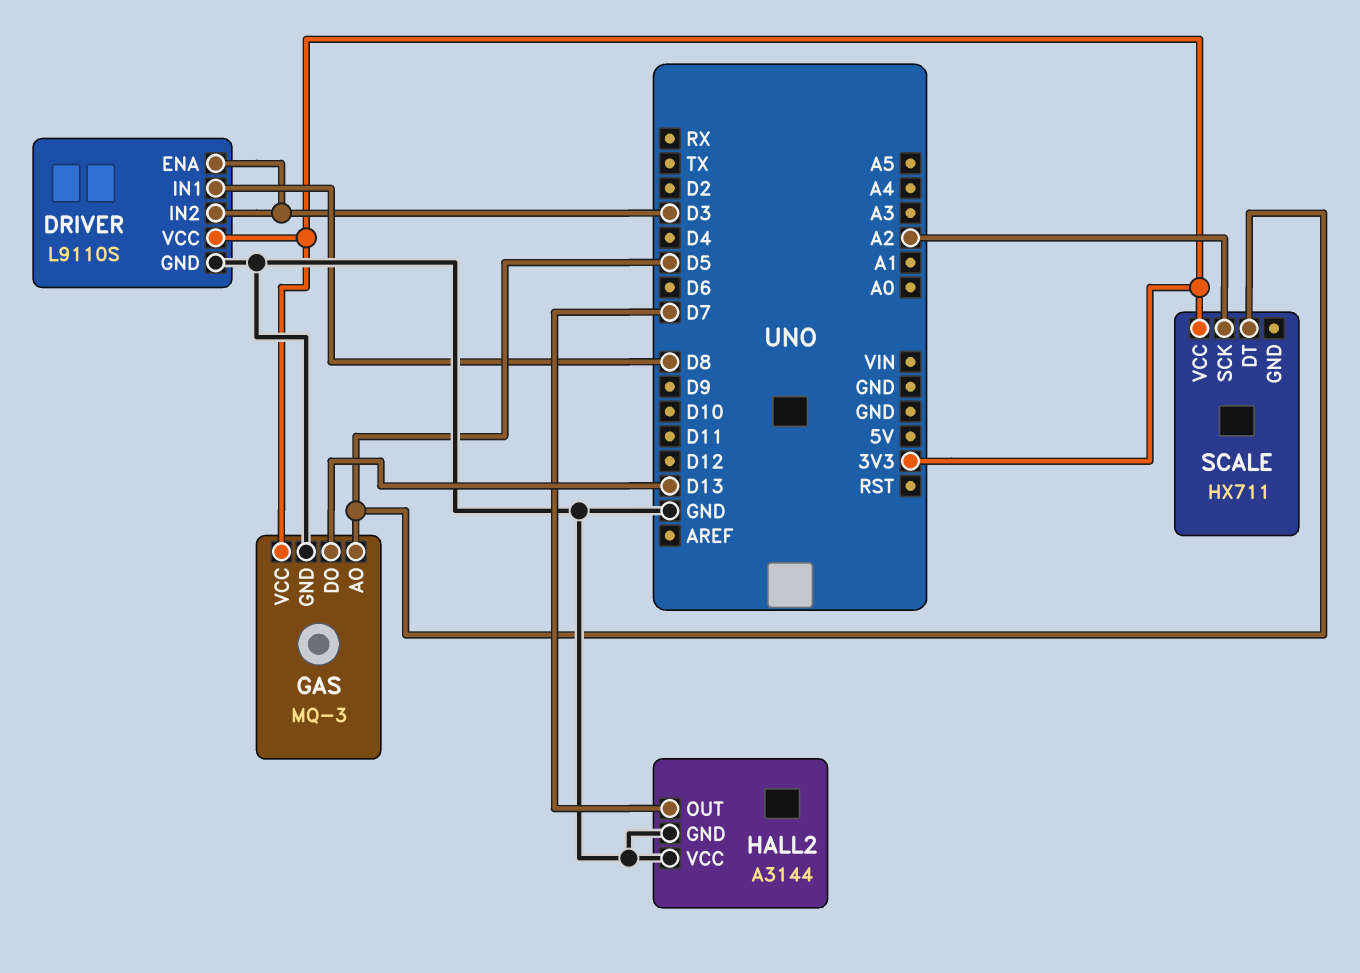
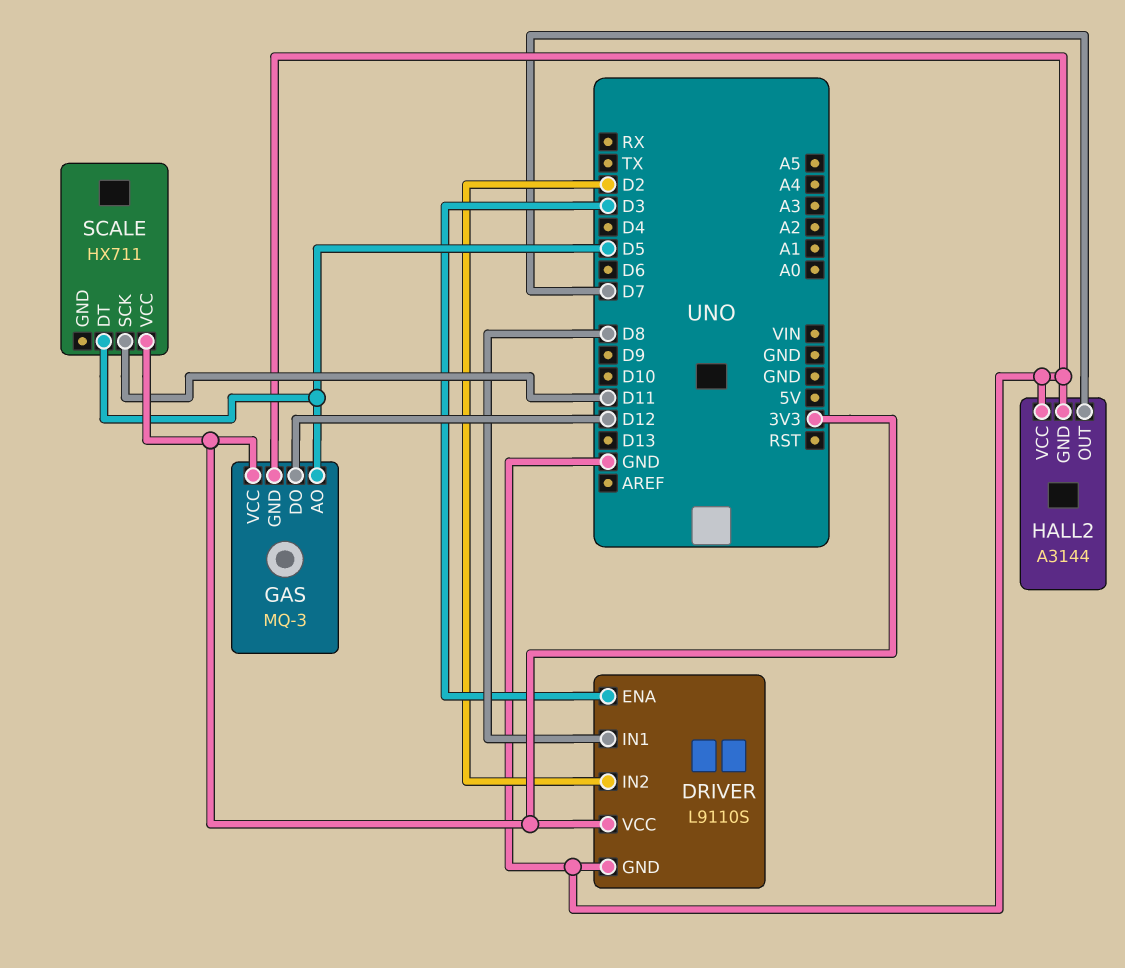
DRIVER pin IN2: D3 -> D2
GAS pin DO: D13 -> D12
SCALE pin SCK: A2 -> D11

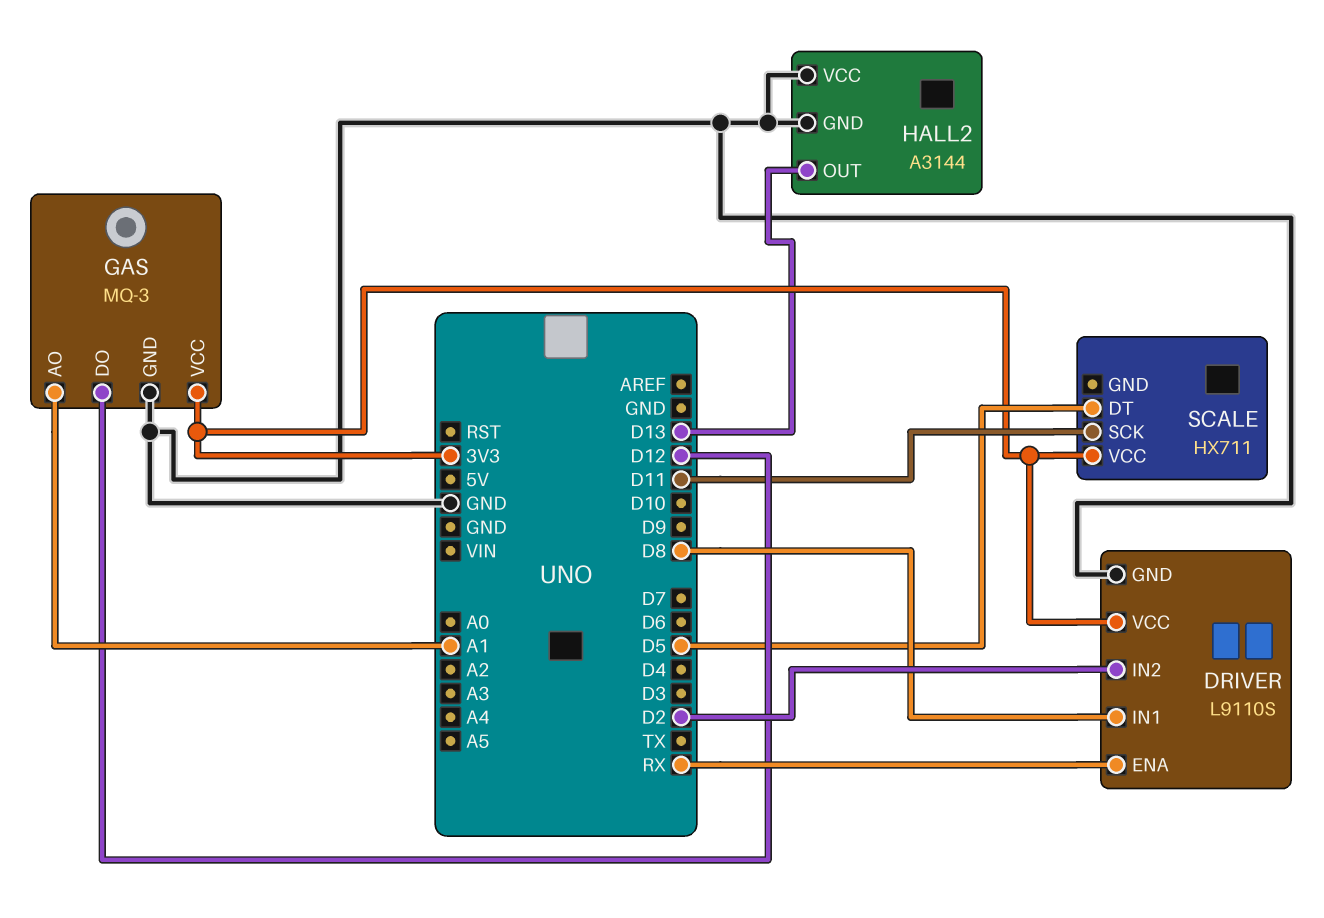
DRIVER pin ENA: D3 -> RX
GAS pin AO: D5 -> A1
HALL2 pin OUT: D7 -> D13

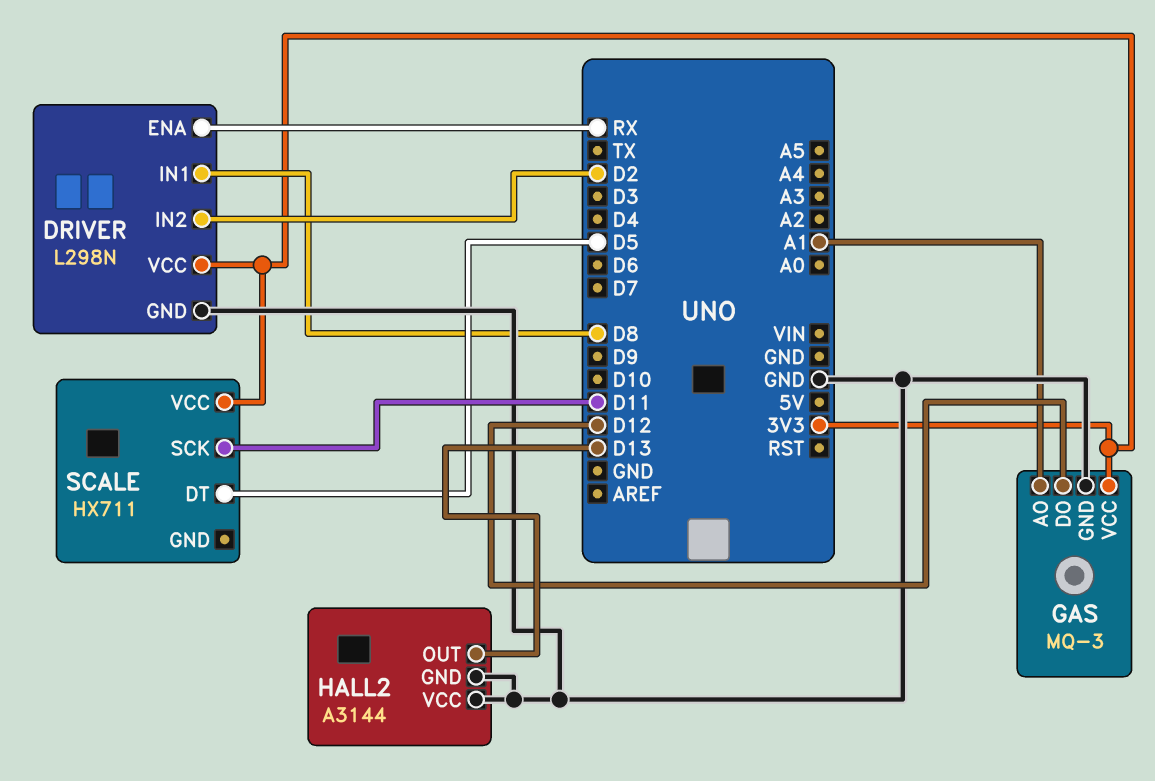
DRIVER: L9110S -> L298N

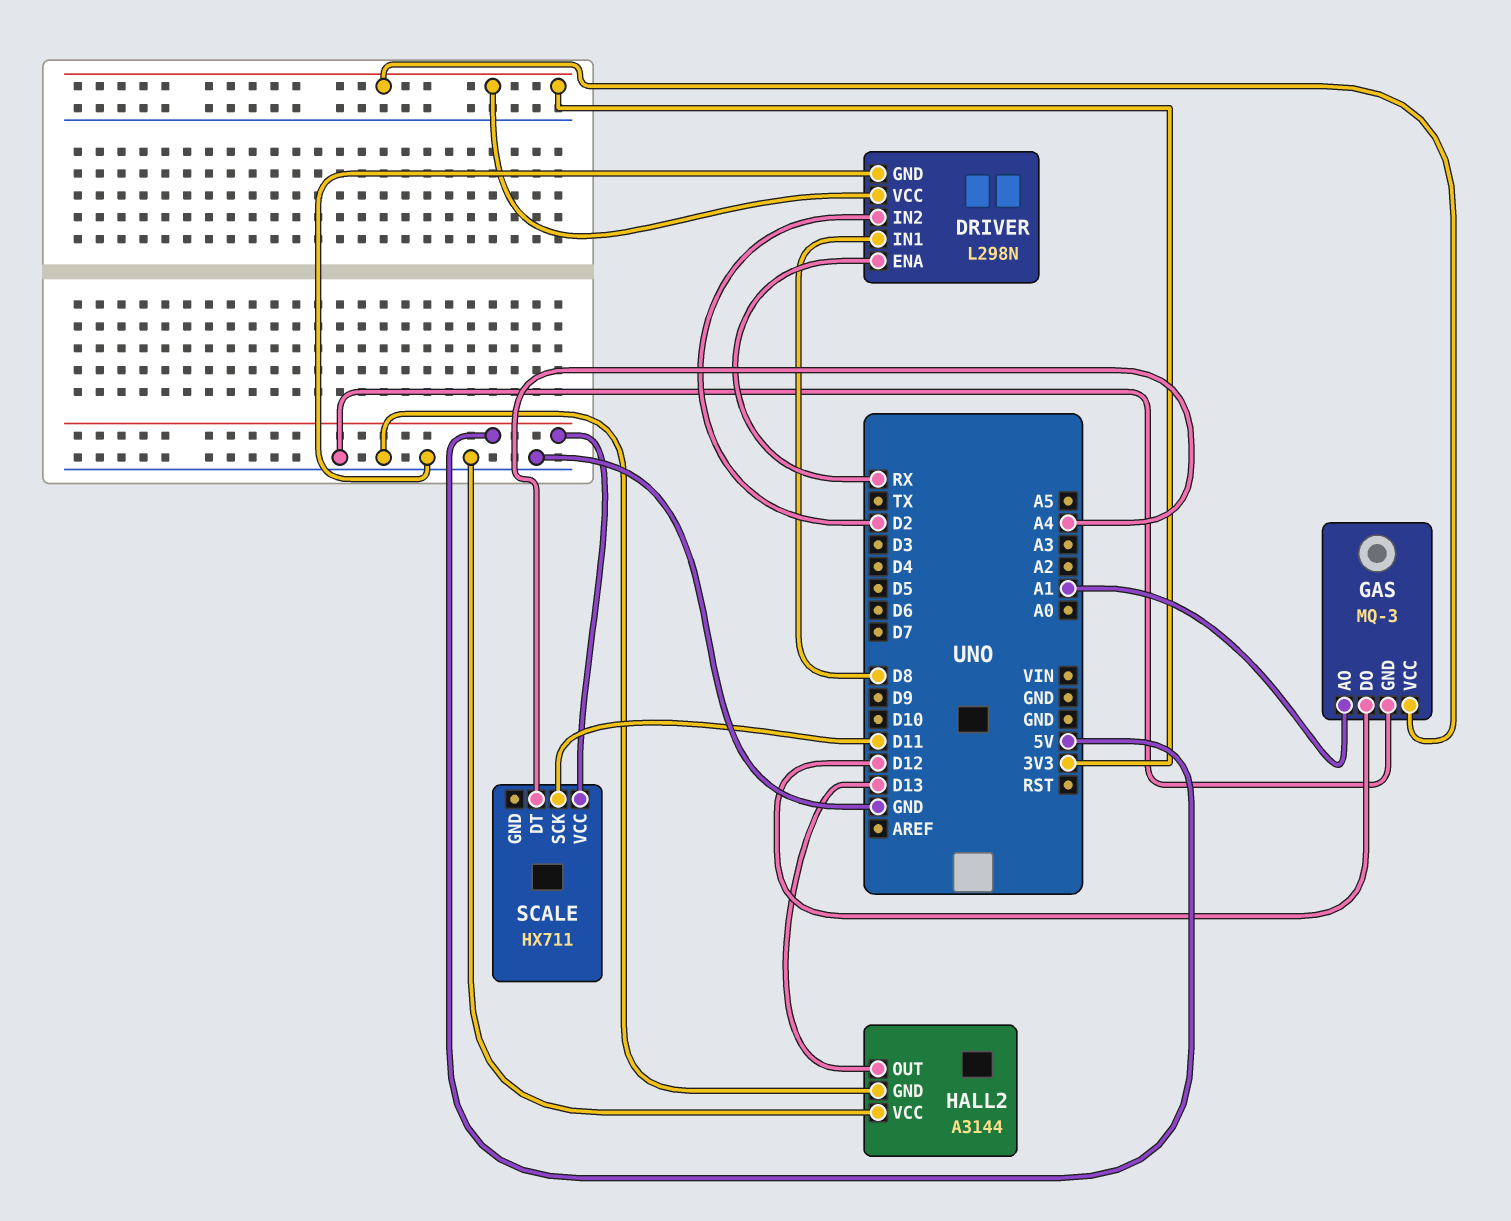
SCALE pin DT: D5 -> A4
SCALE pin VCC: 3V3 -> 5V

